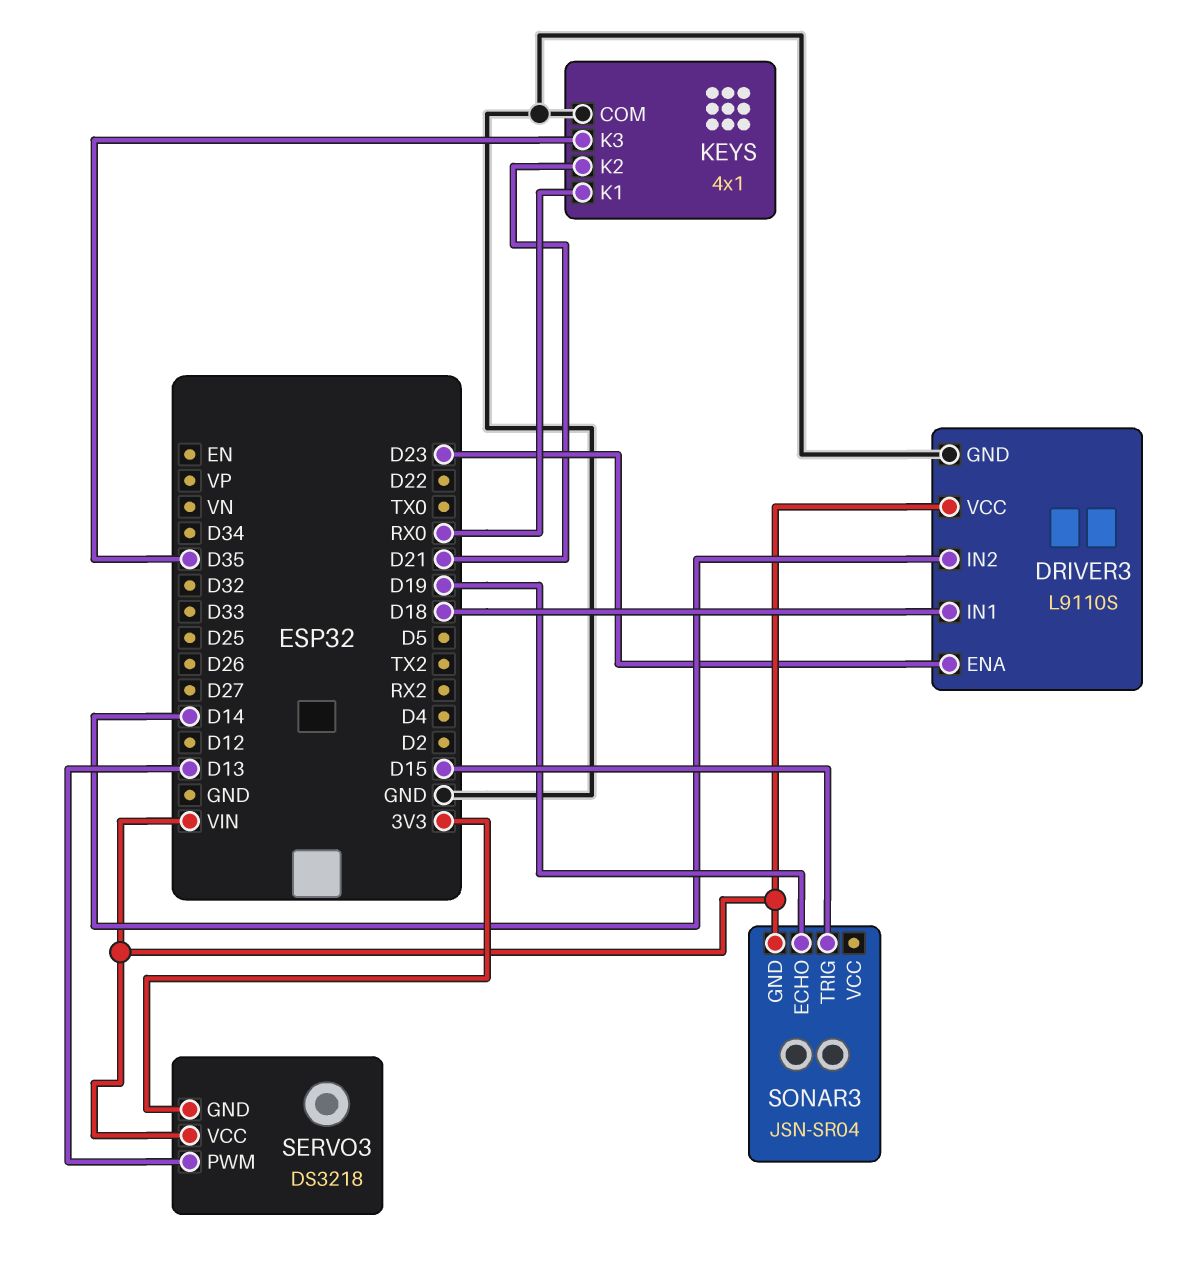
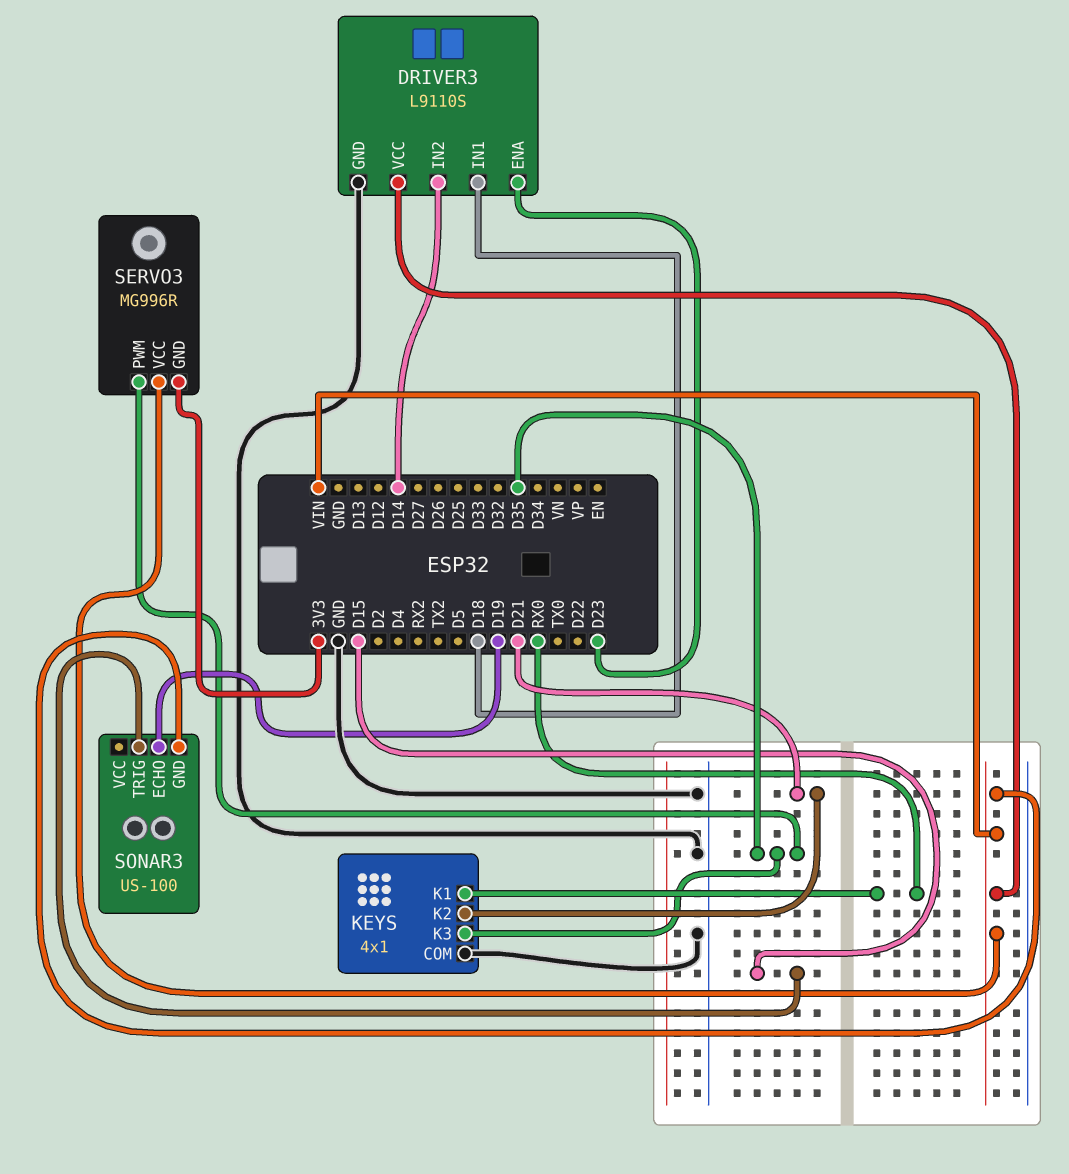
SERVO3: DS3218 -> MG996R
SERVO3 pin PWM: D13 -> D35
SONAR3: JSN-SR04 -> US-100

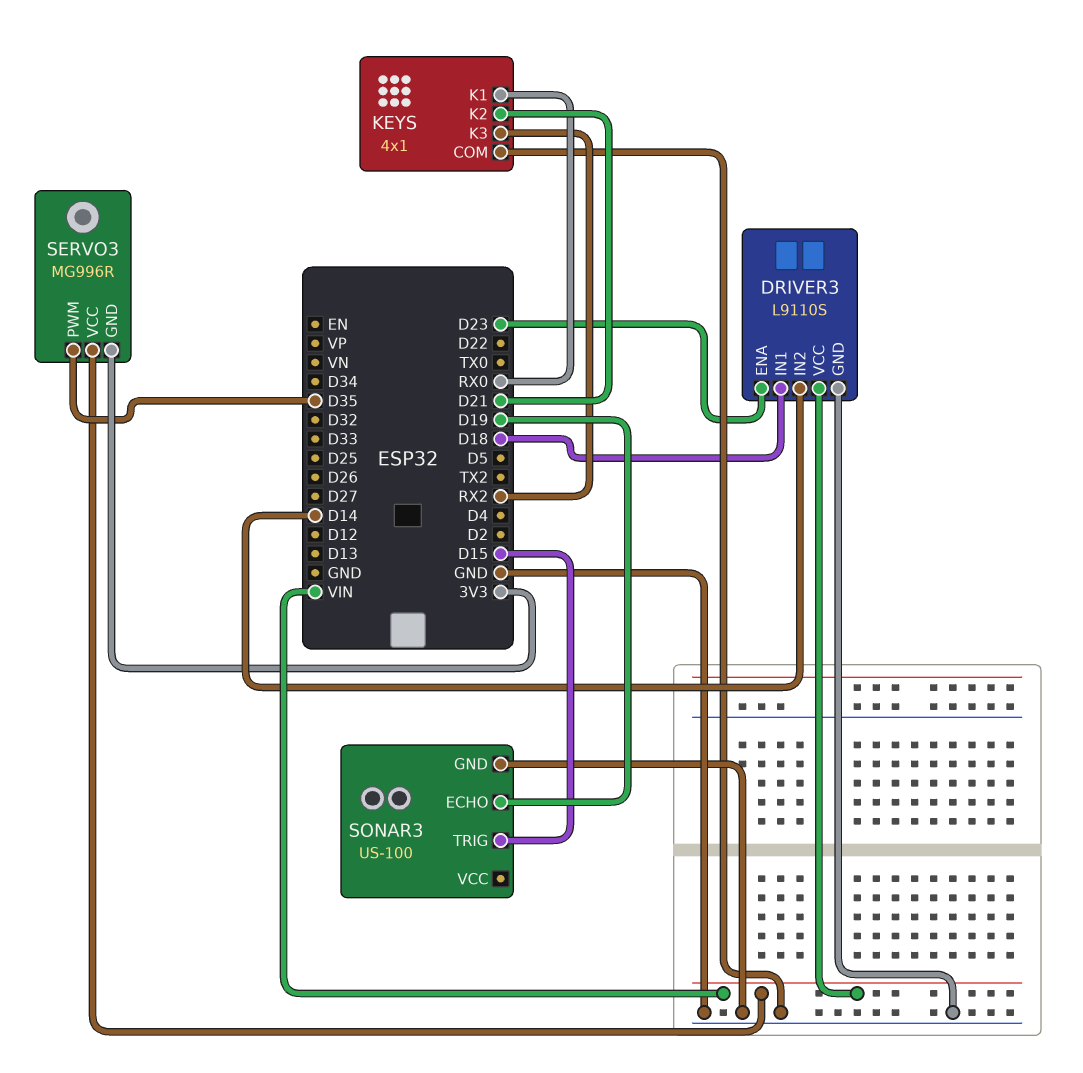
KEYS pin K3: D35 -> RX2
SONAR3 pin GND: VIN -> GND

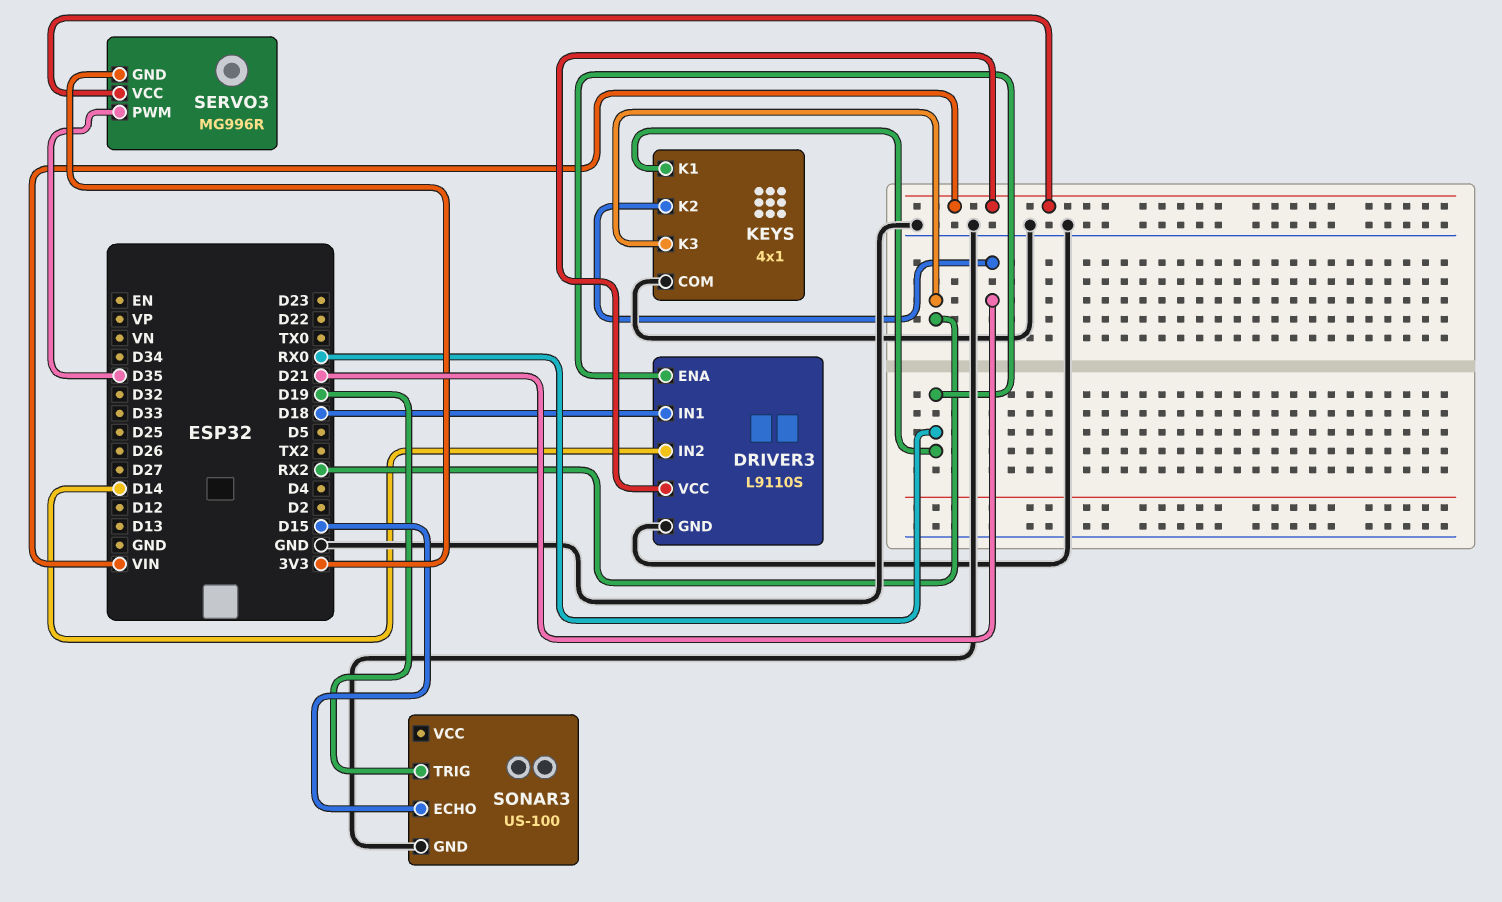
DRIVER3 pin ENA: D23 -> RX0
SONAR3 pin ECHO: D19 -> D15
SONAR3 pin TRIG: D15 -> D19

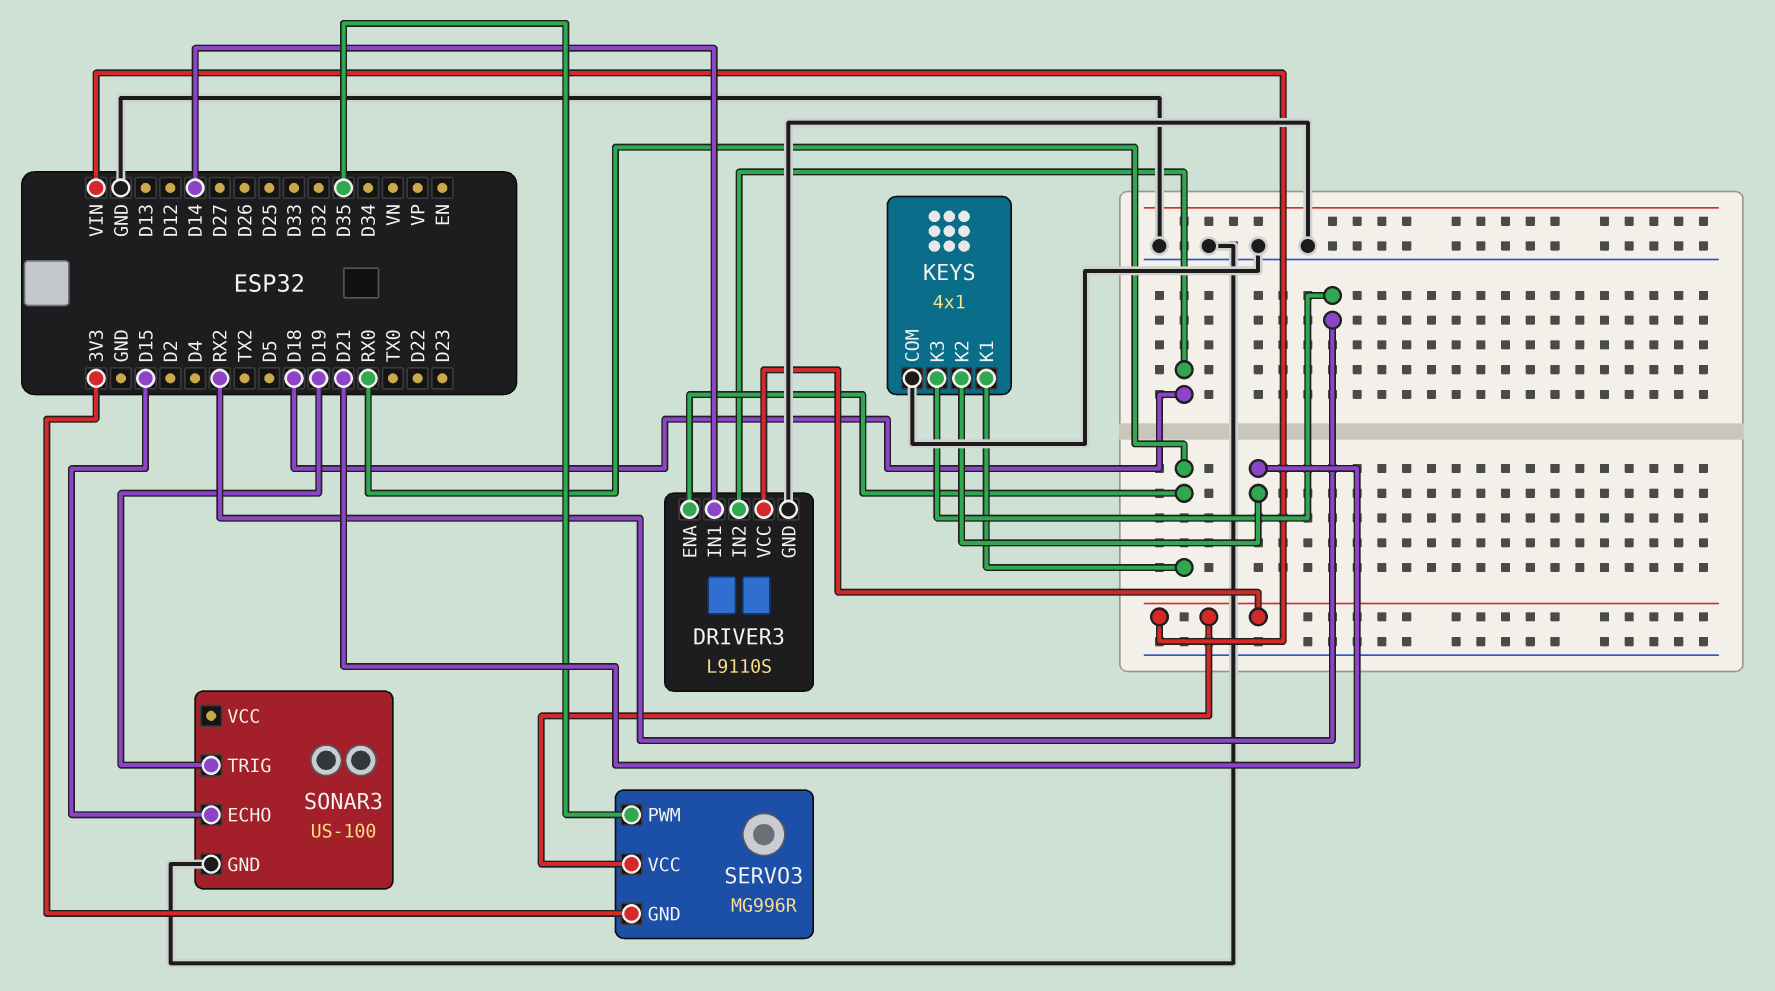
DRIVER3 pin IN1: D18 -> D14
DRIVER3 pin IN2: D14 -> D18

